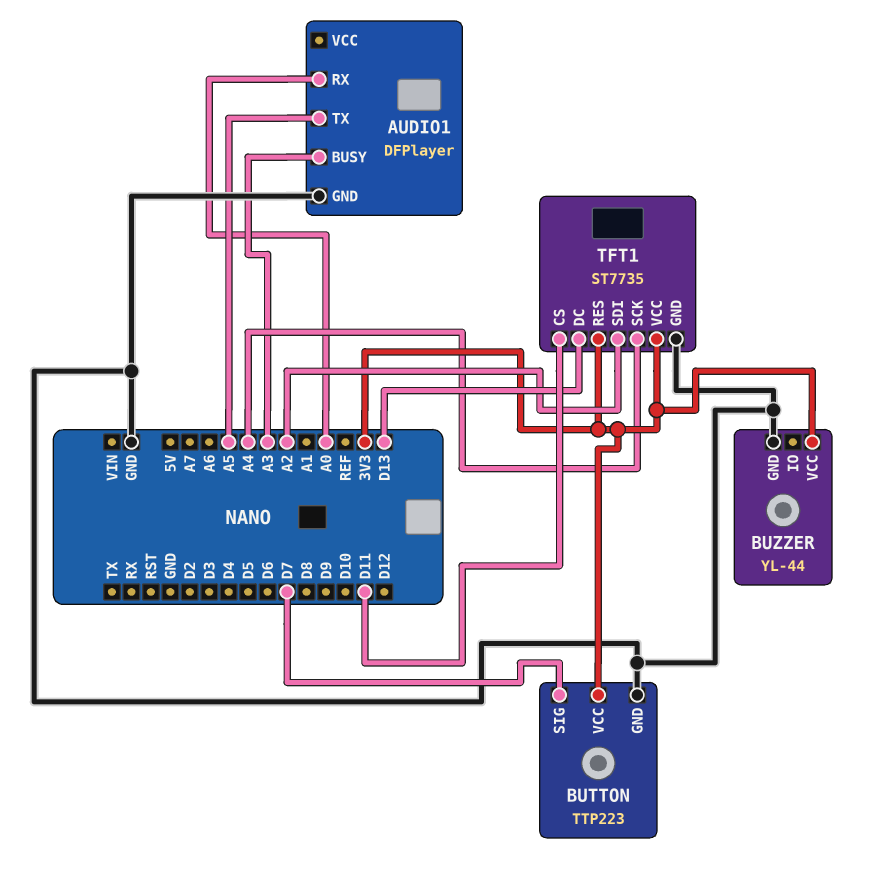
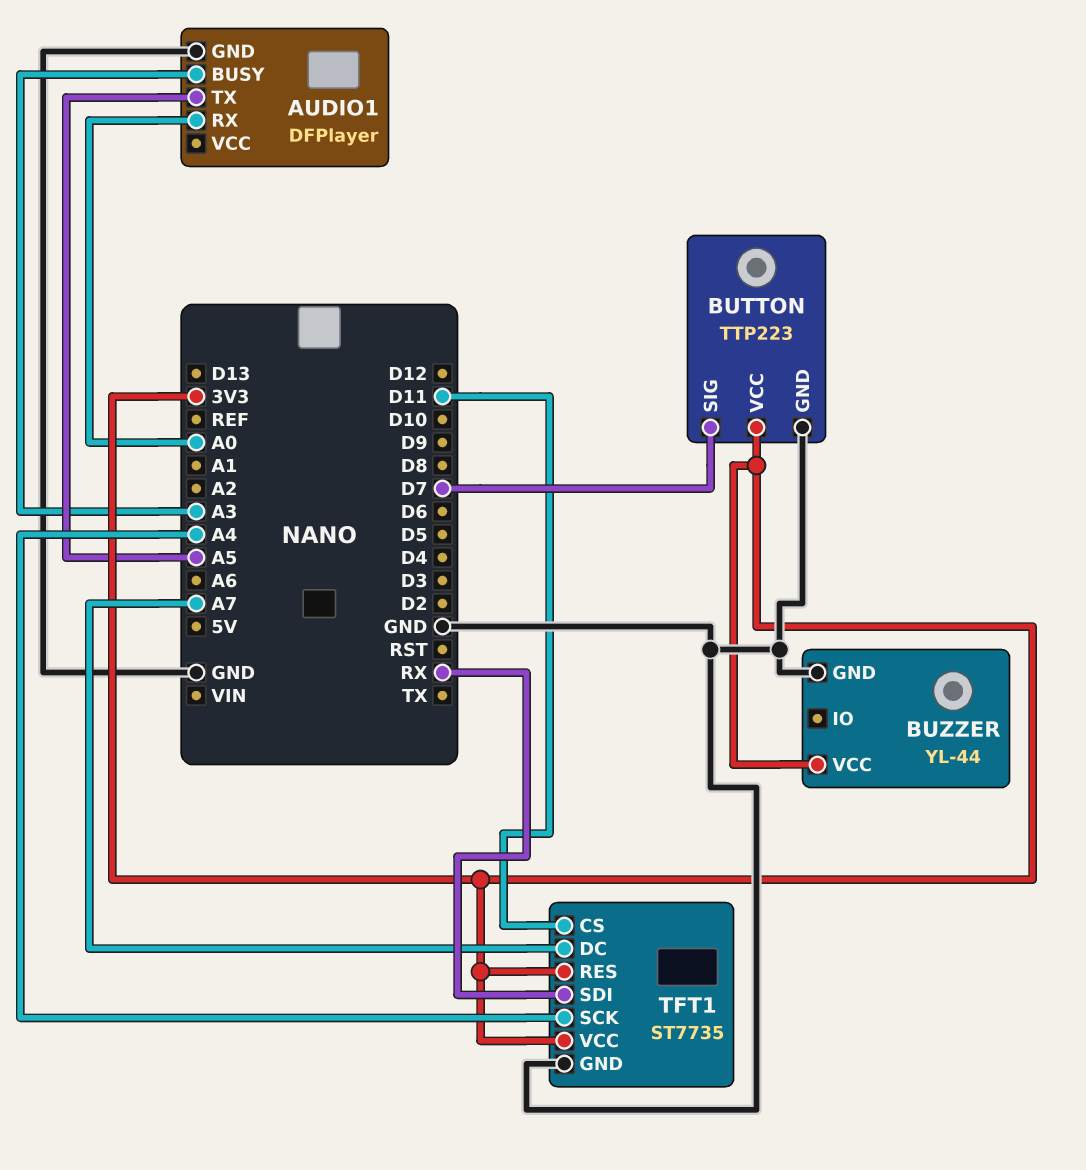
TFT1 pin DC: D13 -> A7
TFT1 pin SDI: A2 -> RX

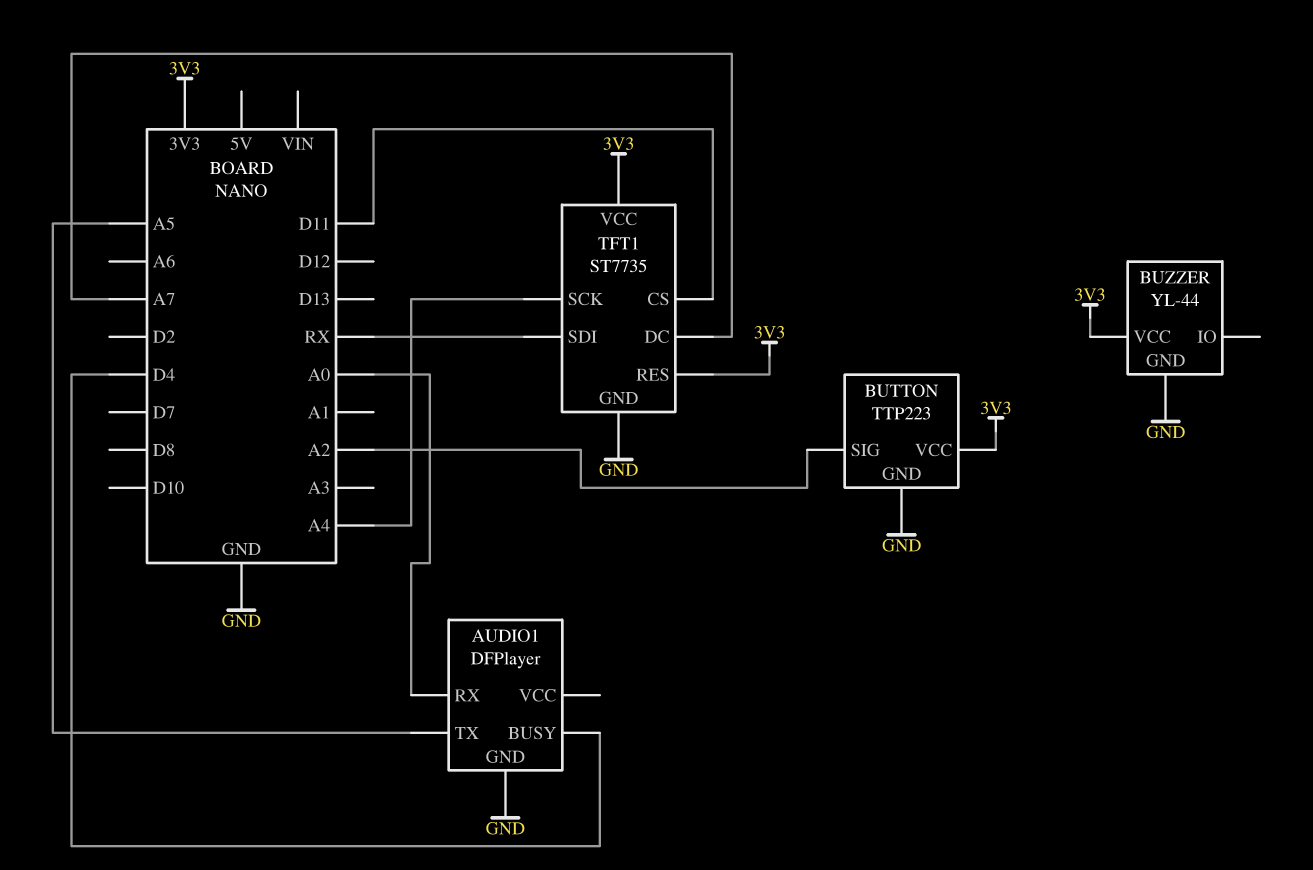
AUDIO1 pin BUSY: A3 -> D4
BUTTON pin SIG: D7 -> A2

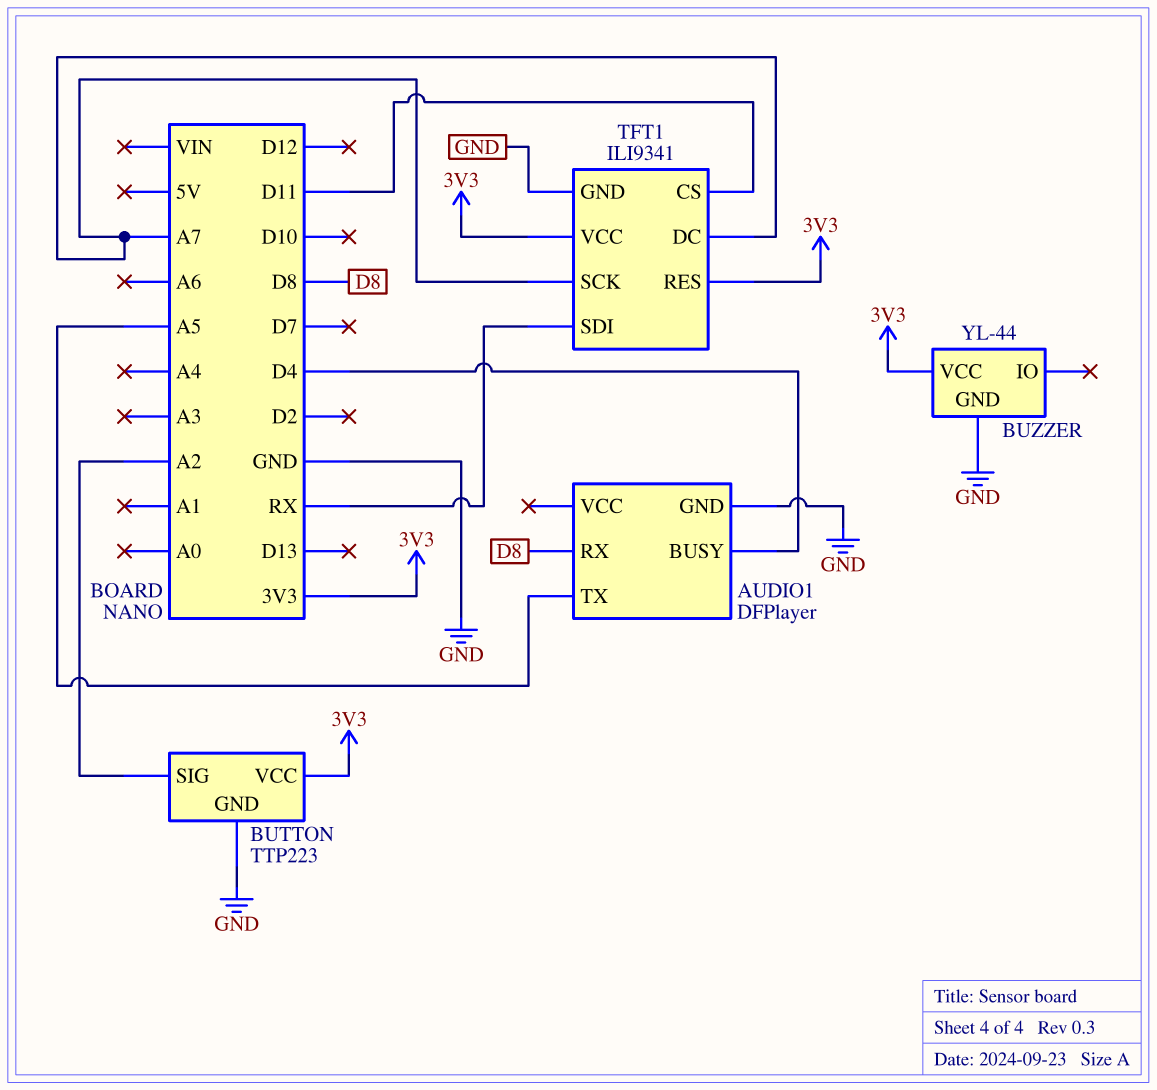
AUDIO1 pin RX: A0 -> D8
TFT1: ST7735 -> ILI9341
TFT1 pin SCK: A4 -> A7

